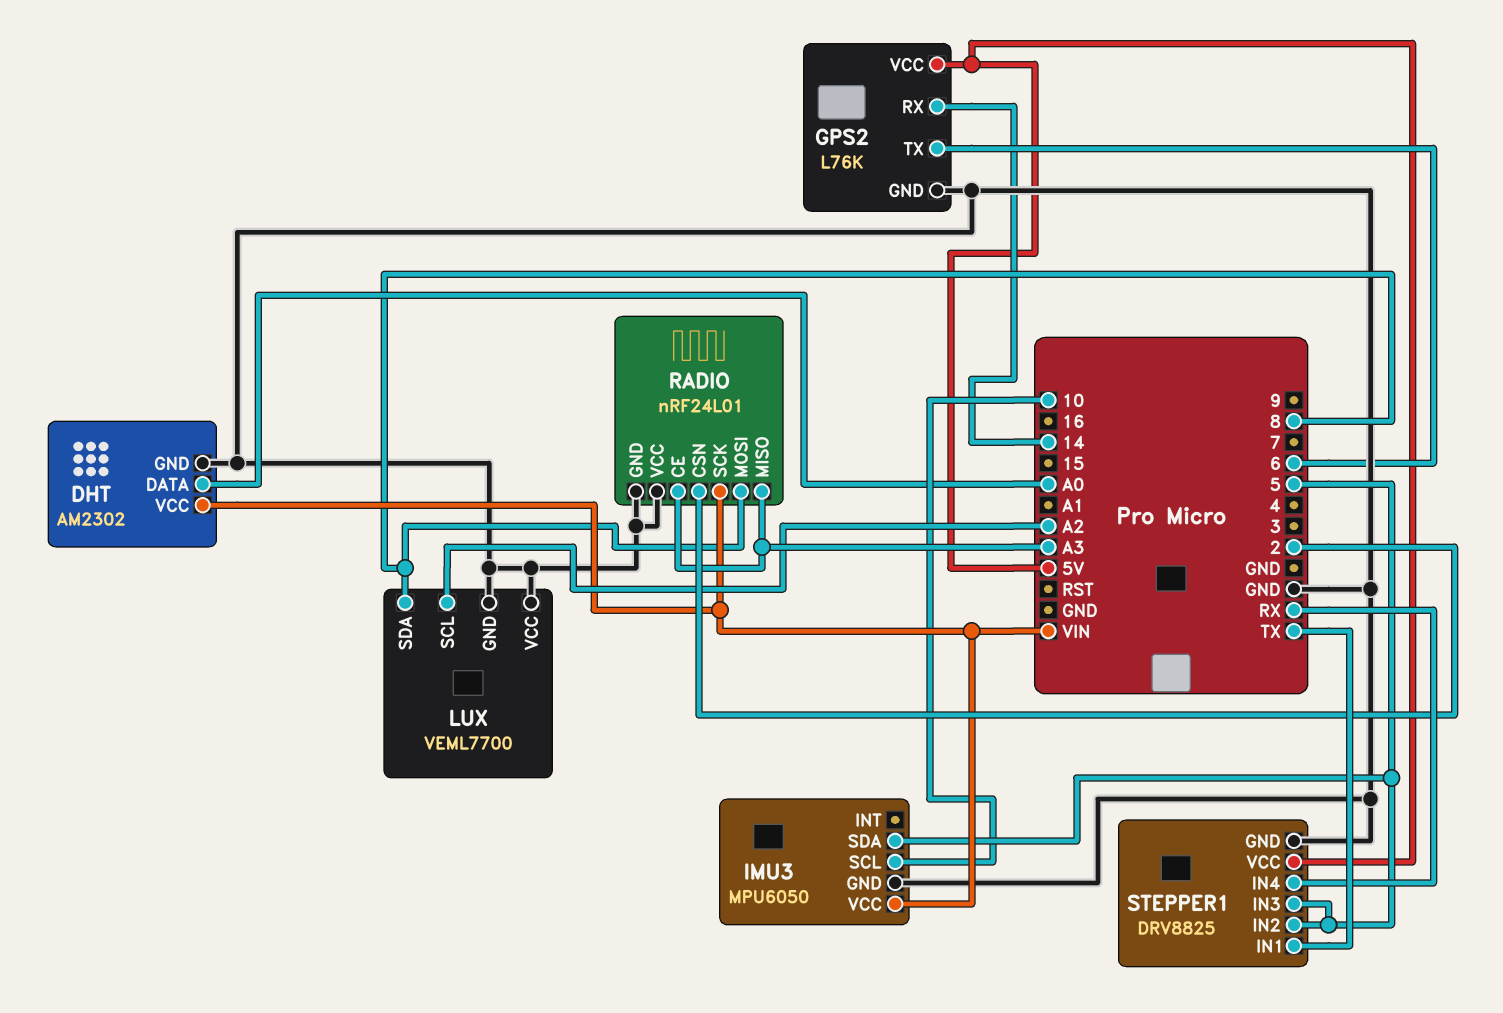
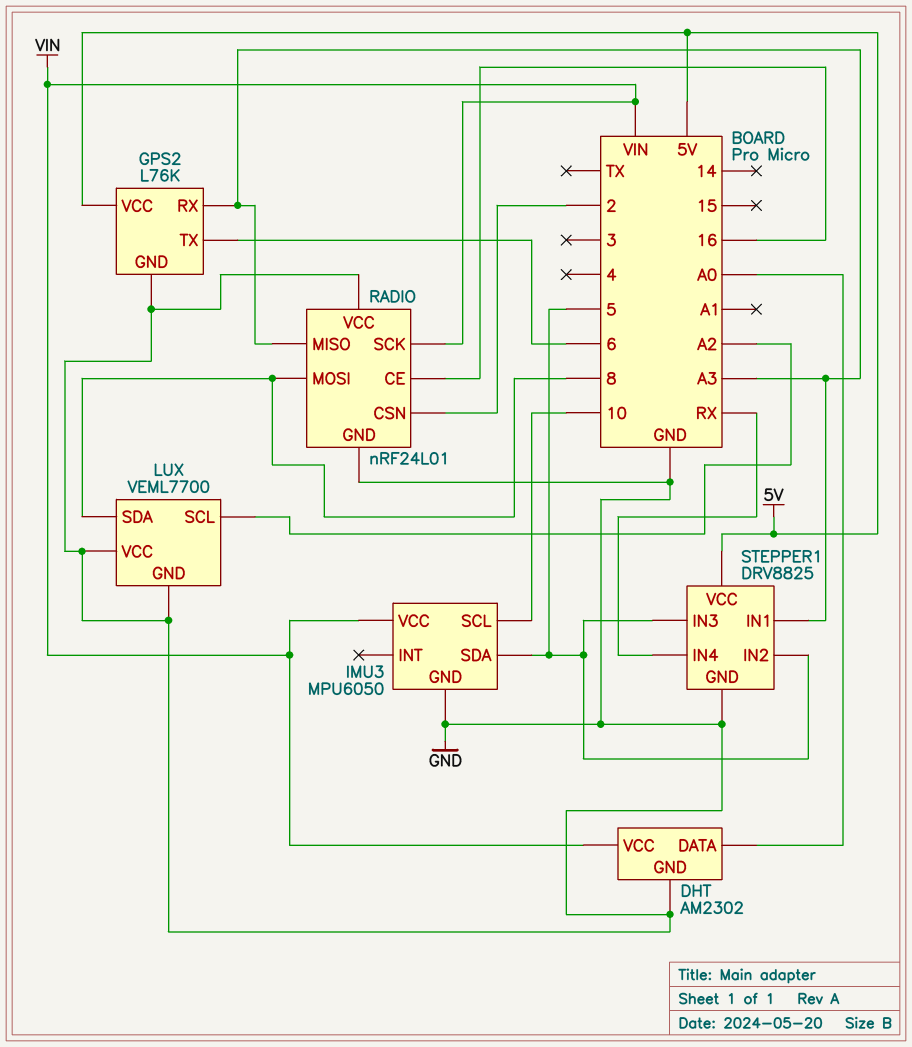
GPS2 pin RX: 14 -> A3
RADIO pin CE: A3 -> 16
STEPPER1 pin IN1: TX -> A3

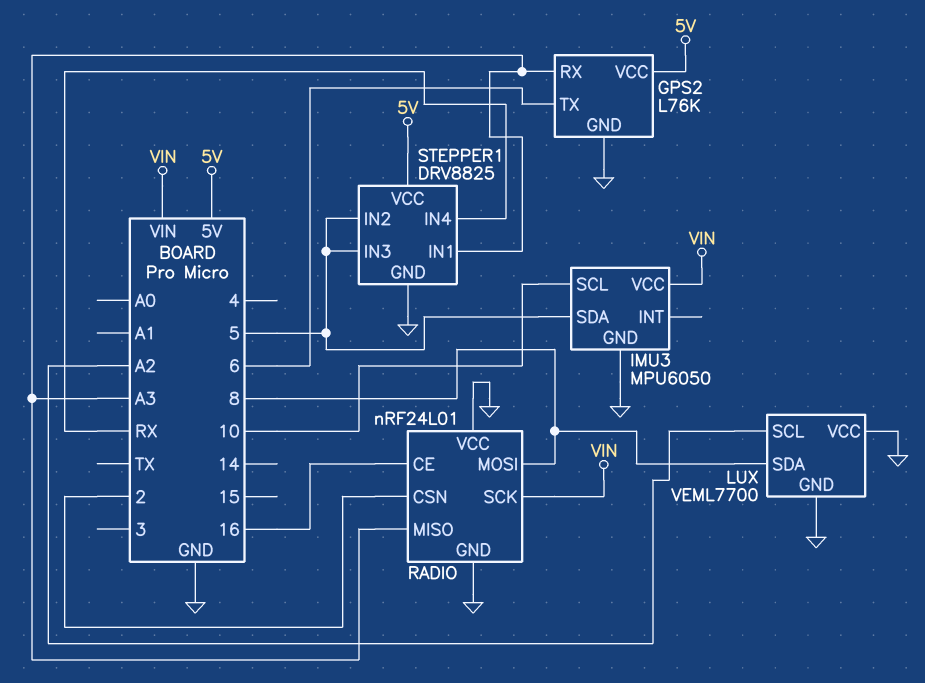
DHT: AM2302 -> none
DHT pin DATA: A0 -> none
DHT pin GND: GND -> none
DHT pin VCC: VIN -> none

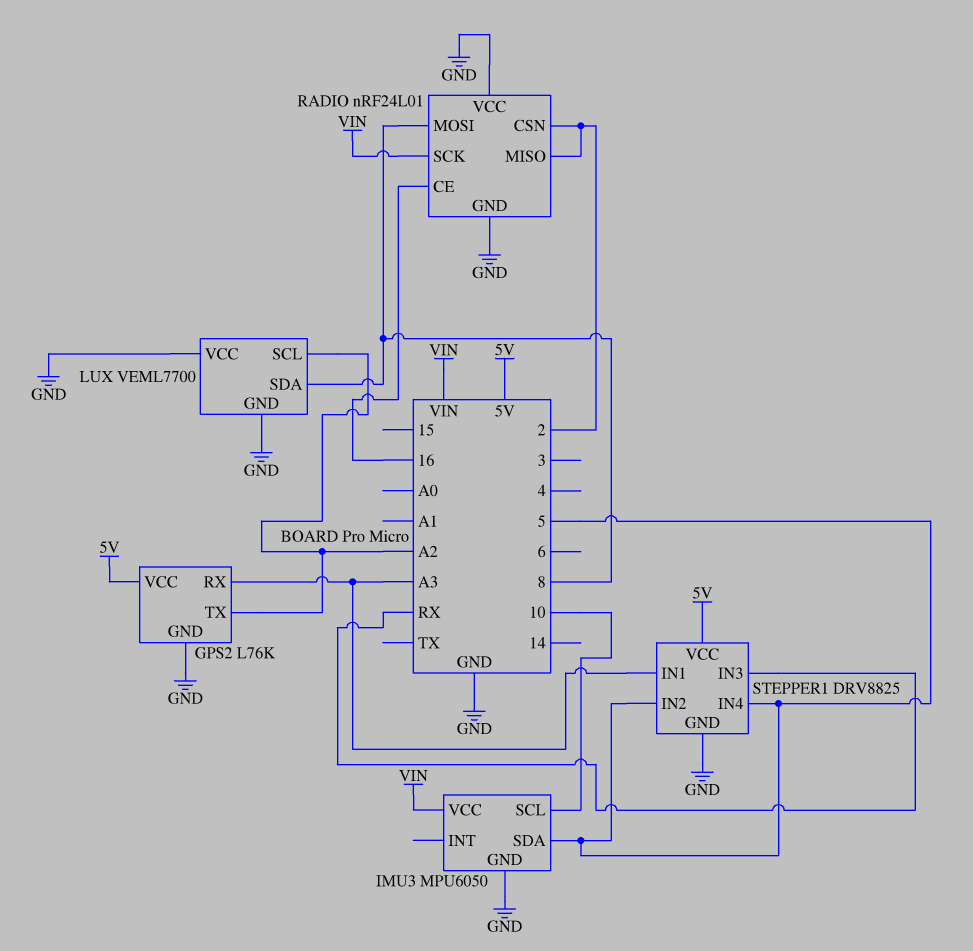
GPS2 pin TX: 6 -> A2
RADIO pin MISO: A3 -> 2
STEPPER1 pin IN3: 5 -> RX
STEPPER1 pin IN4: RX -> 5

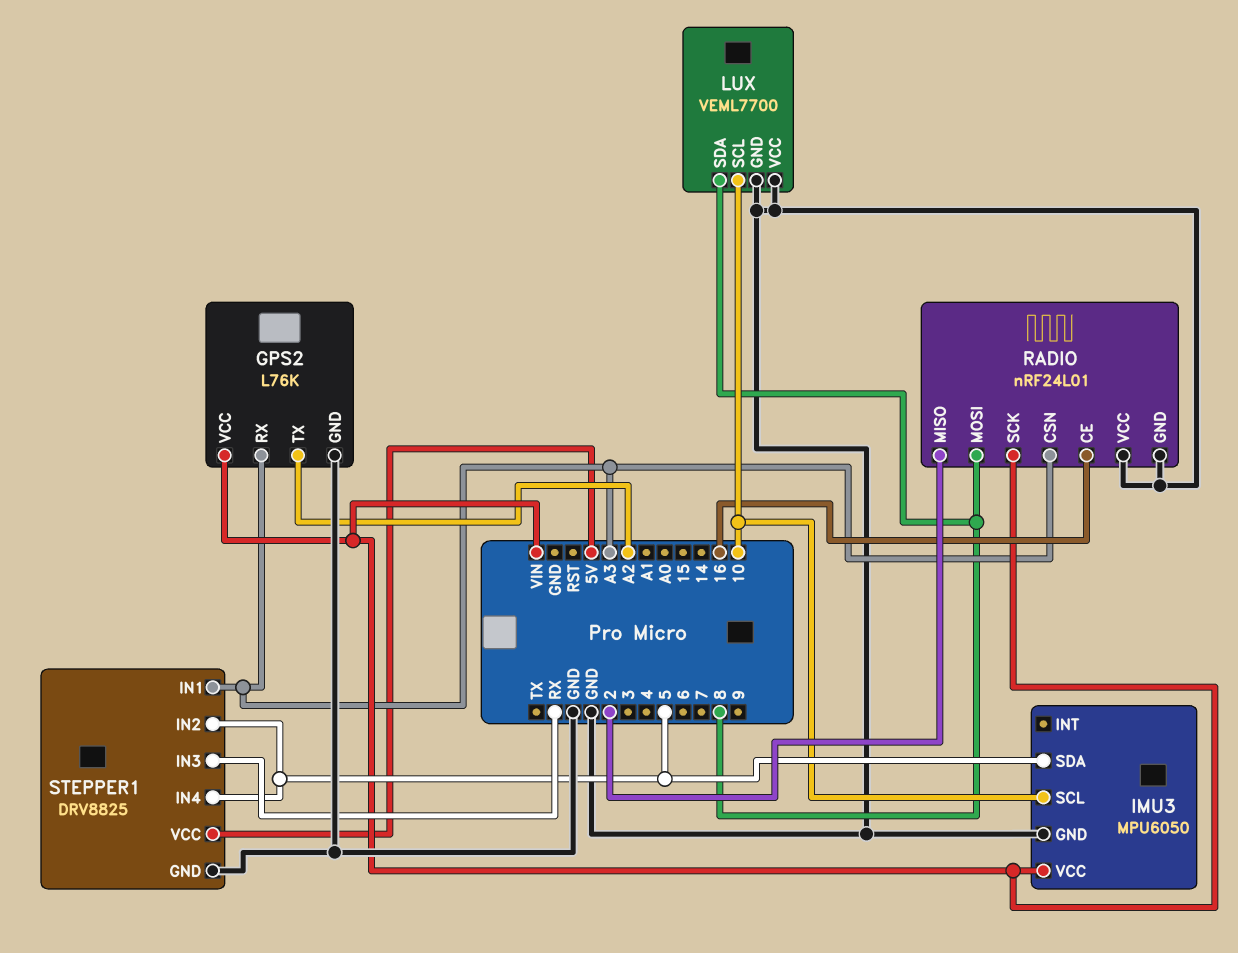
GPS2 pin VCC: 5V -> VIN
LUX pin SCL: A2 -> 10
RADIO pin CSN: 2 -> A3

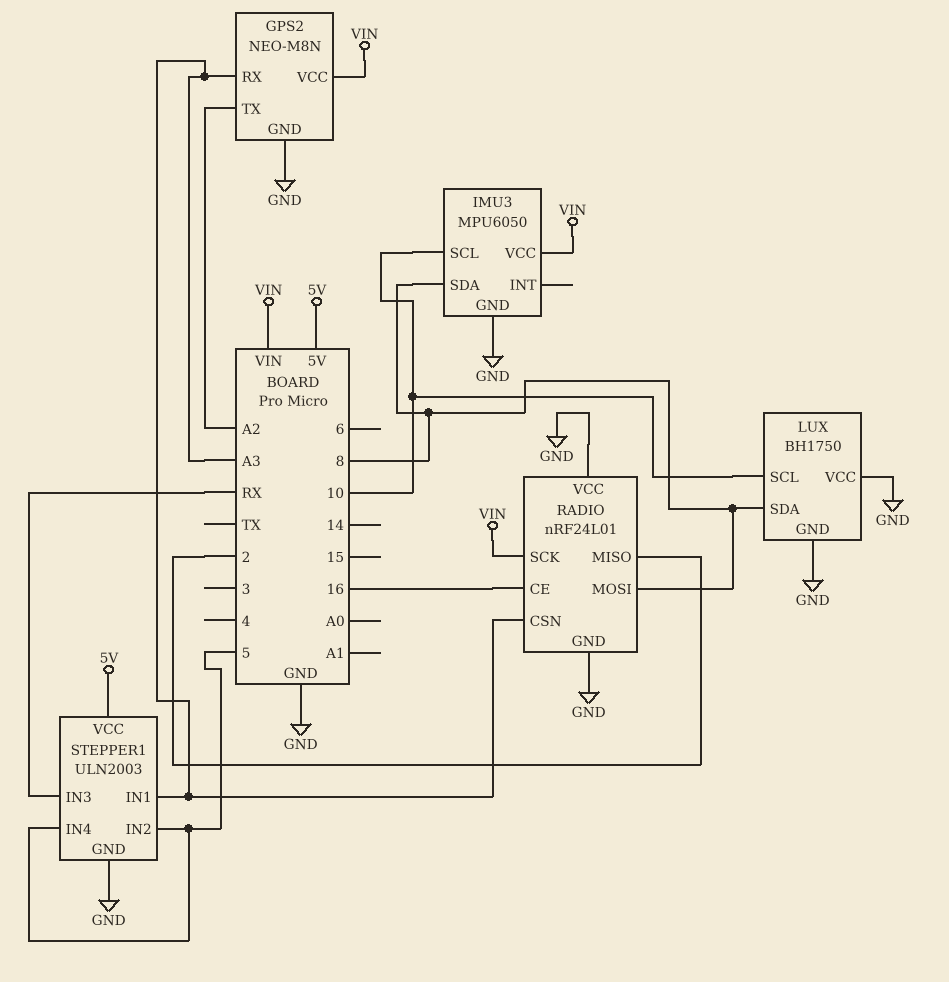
GPS2: L76K -> NEO-M8N
IMU3 pin SDA: 5 -> 8
LUX: VEML7700 -> BH1750
STEPPER1: DRV8825 -> ULN2003

